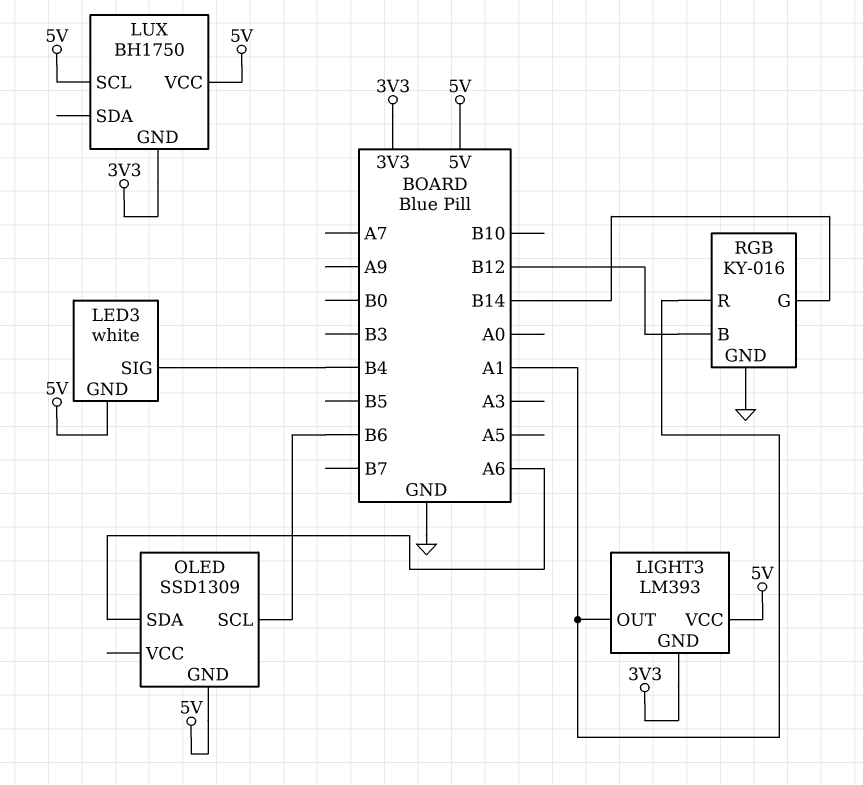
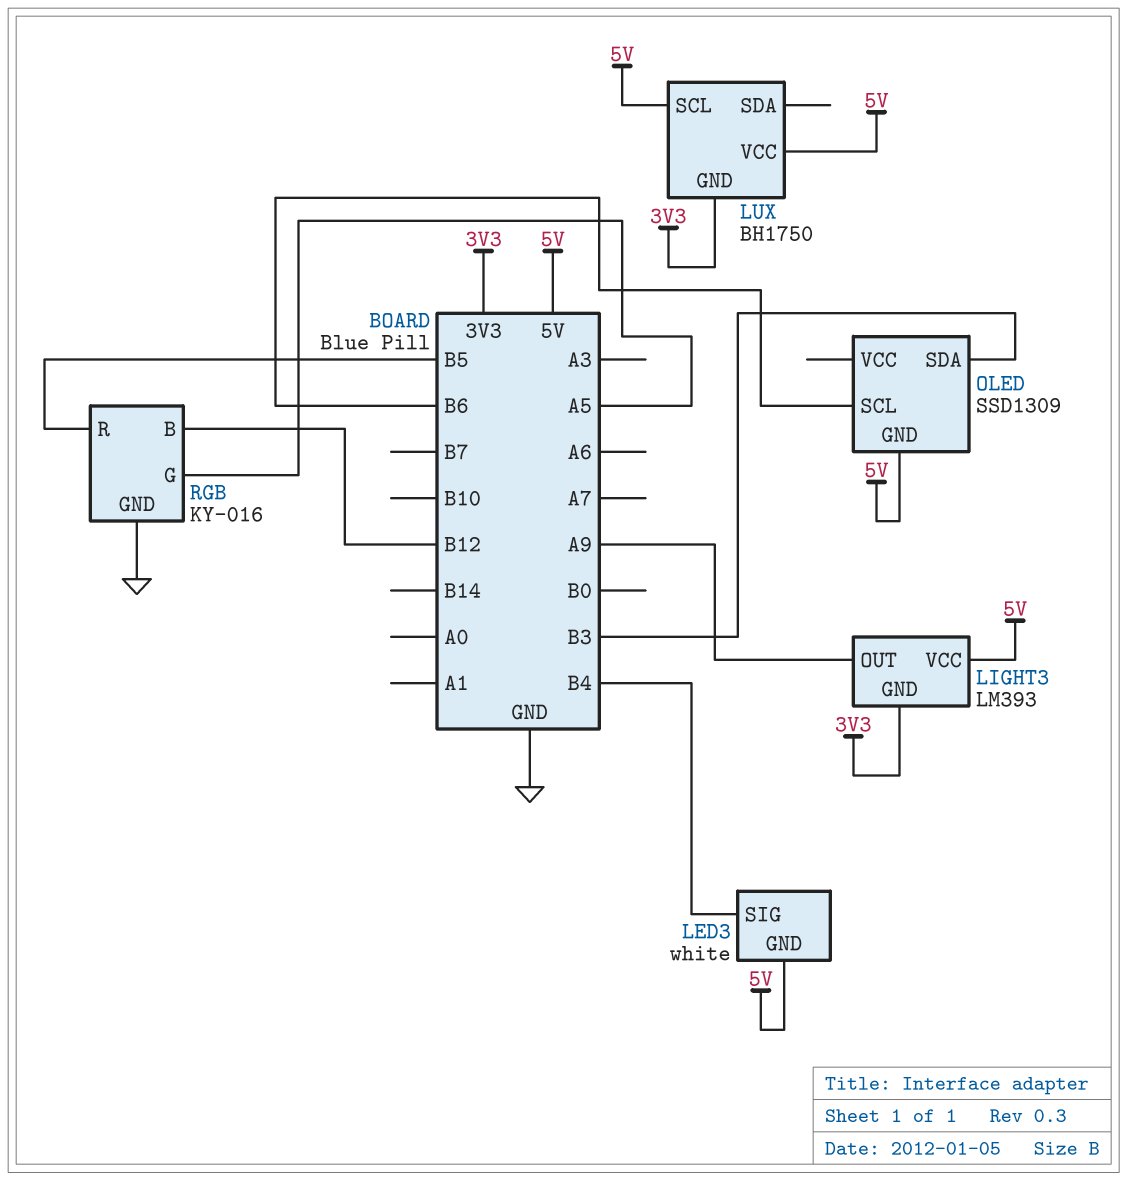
LIGHT3 pin OUT: A1 -> A9
OLED pin SDA: A6 -> B3
RGB pin G: B14 -> A5
RGB pin R: A1 -> B5

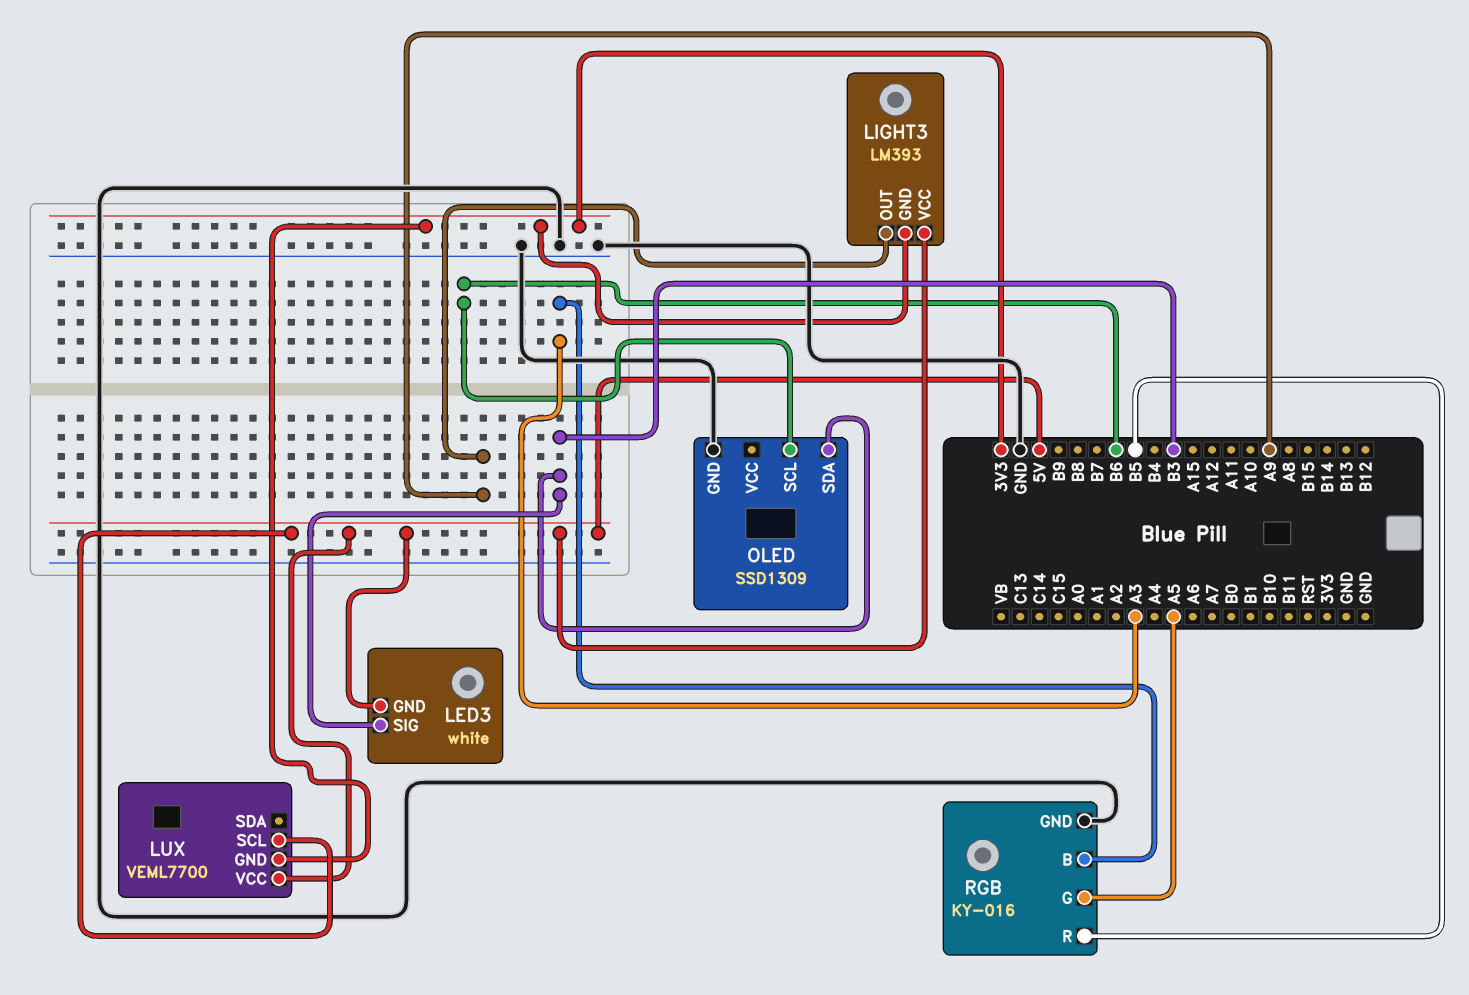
LED3 pin SIG: B4 -> B3
LUX: BH1750 -> VEML7700
OLED pin GND: 5V -> GND
RGB pin B: B12 -> A3

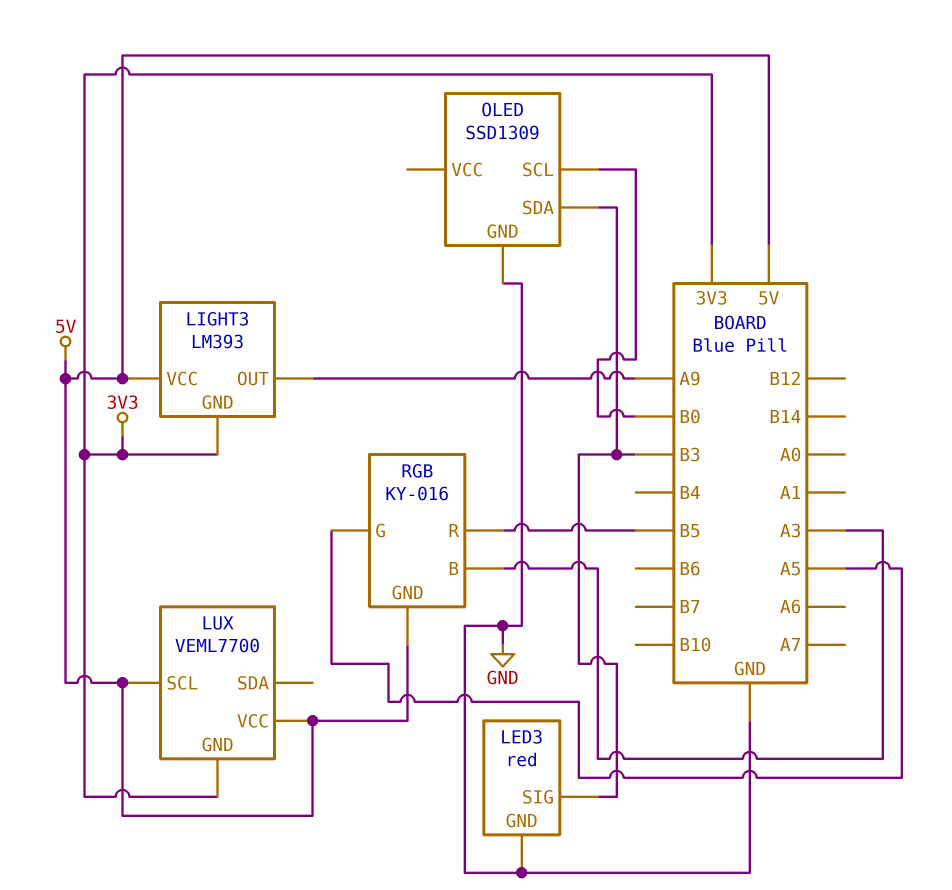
LED3: white -> red
LED3 pin GND: 5V -> GND
OLED pin SCL: B6 -> B0
RGB pin GND: GND -> 5V

